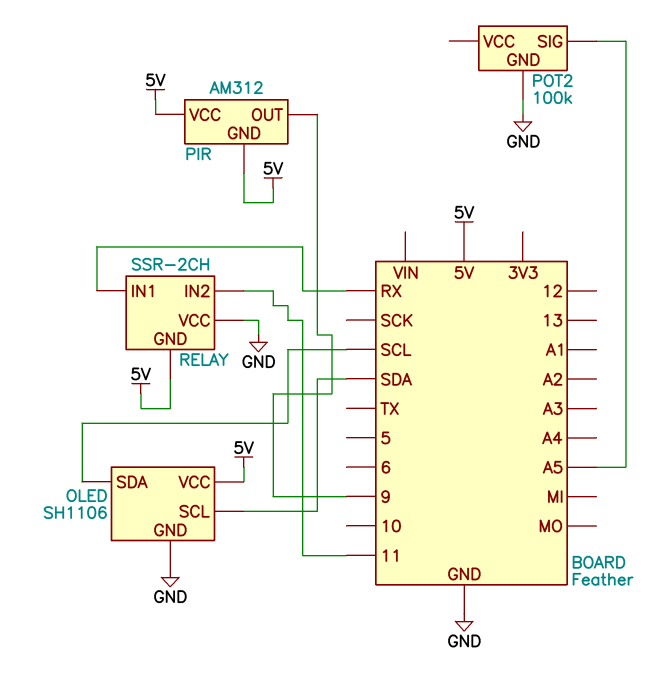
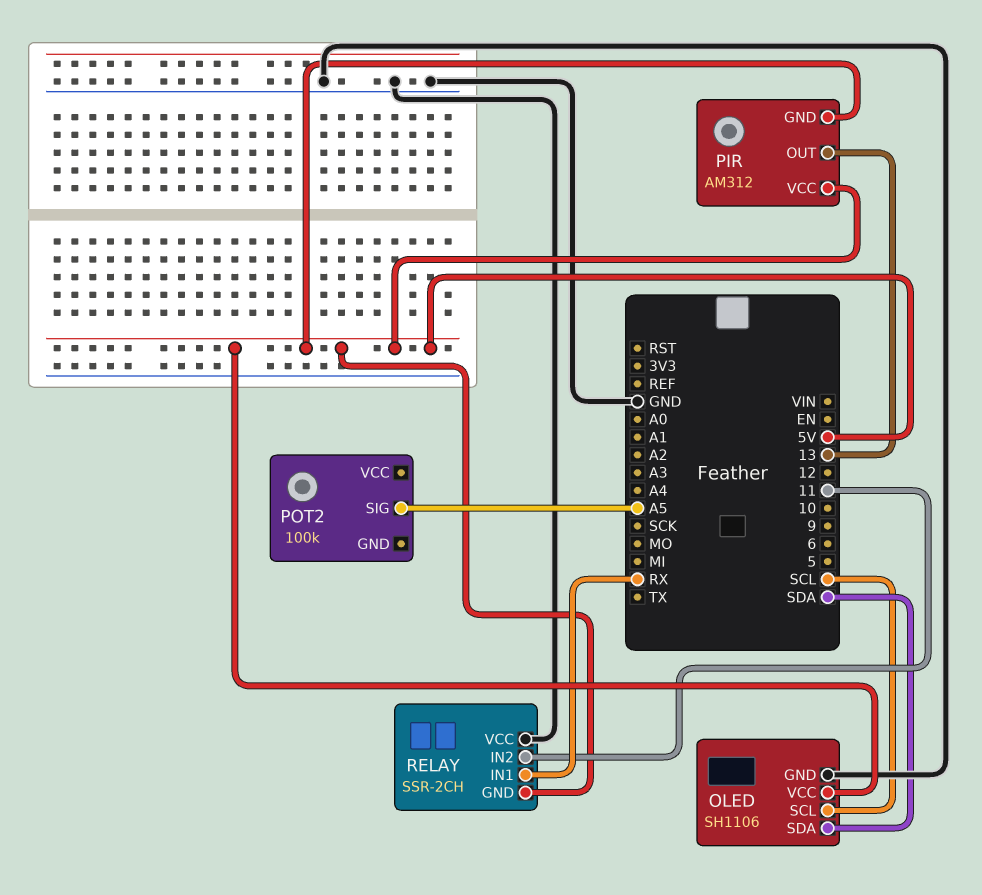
OLED pin SCL: SDA -> SCL
OLED pin SDA: SCL -> SDA
PIR pin OUT: 9 -> 13
POT2 pin GND: GND -> none

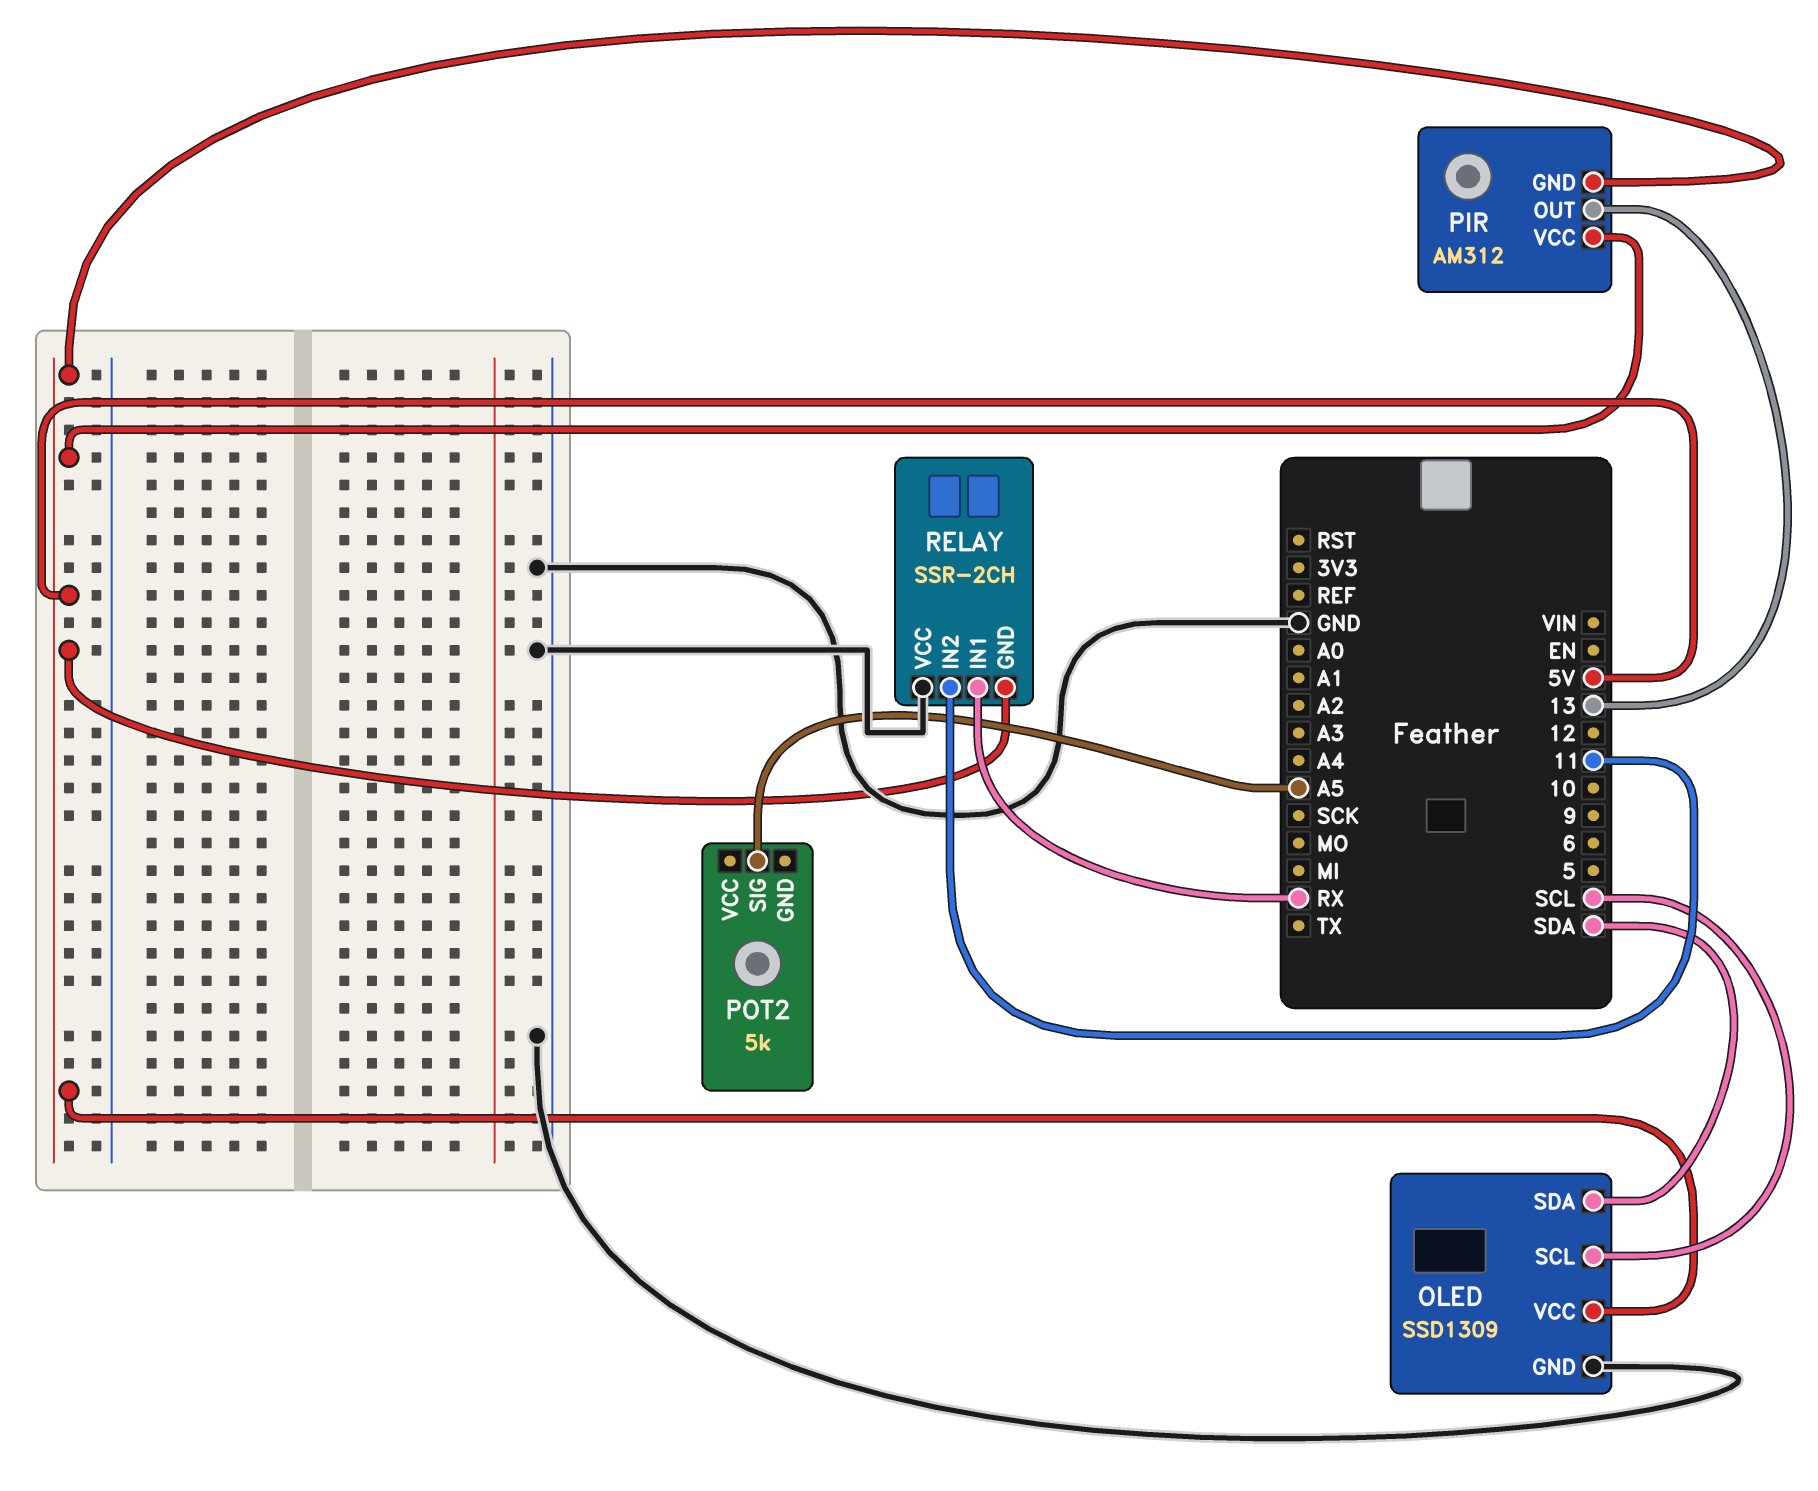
OLED: SH1106 -> SSD1309
POT2: 100k -> 5k

